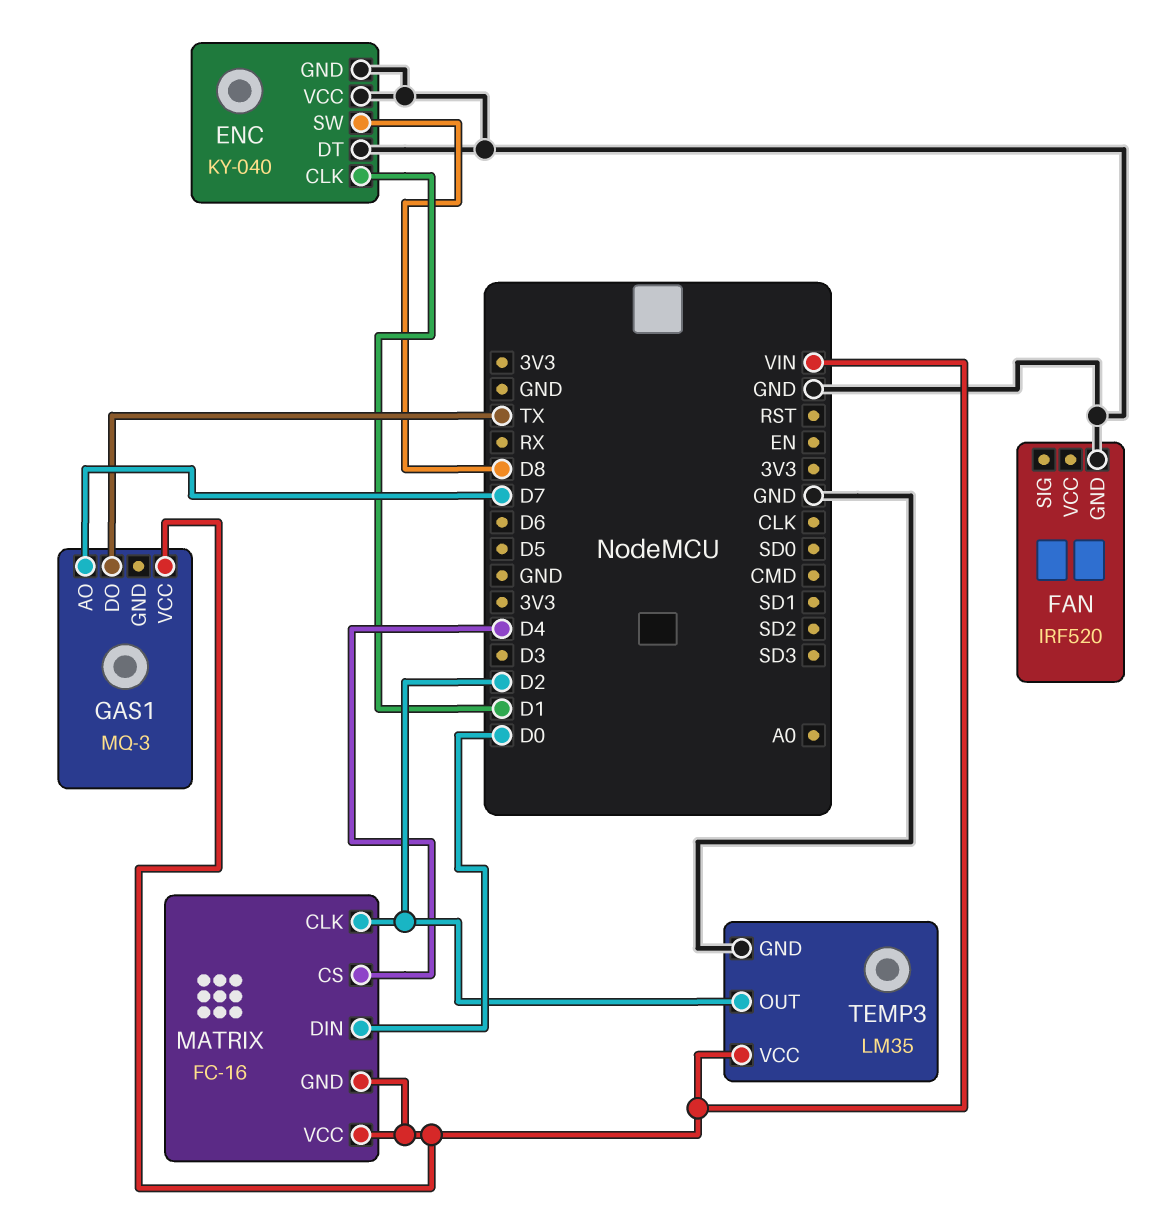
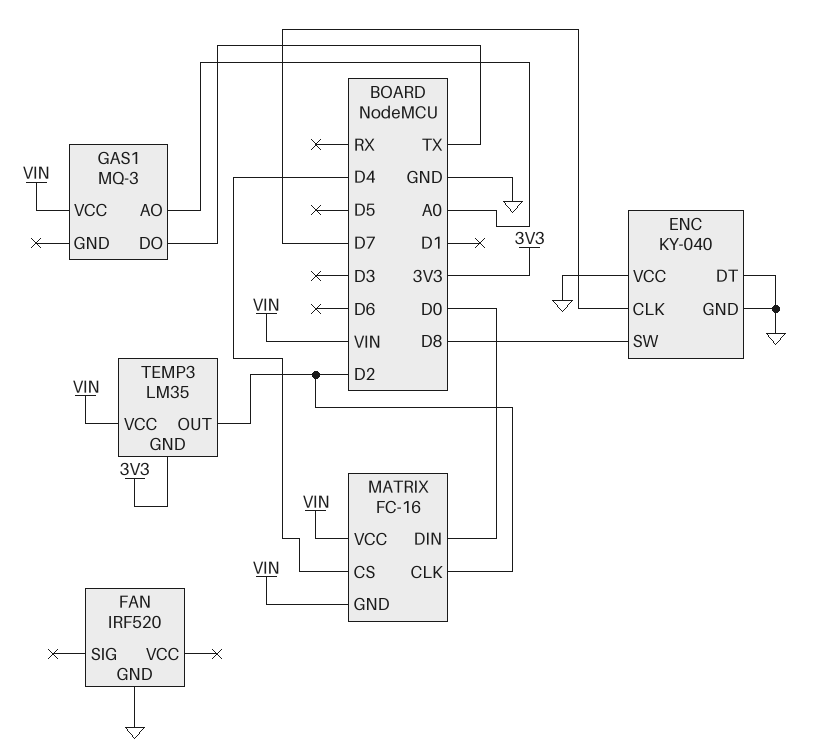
ENC pin CLK: D1 -> D7
GAS1 pin AO: D7 -> A0
TEMP3 pin GND: GND -> 3V3

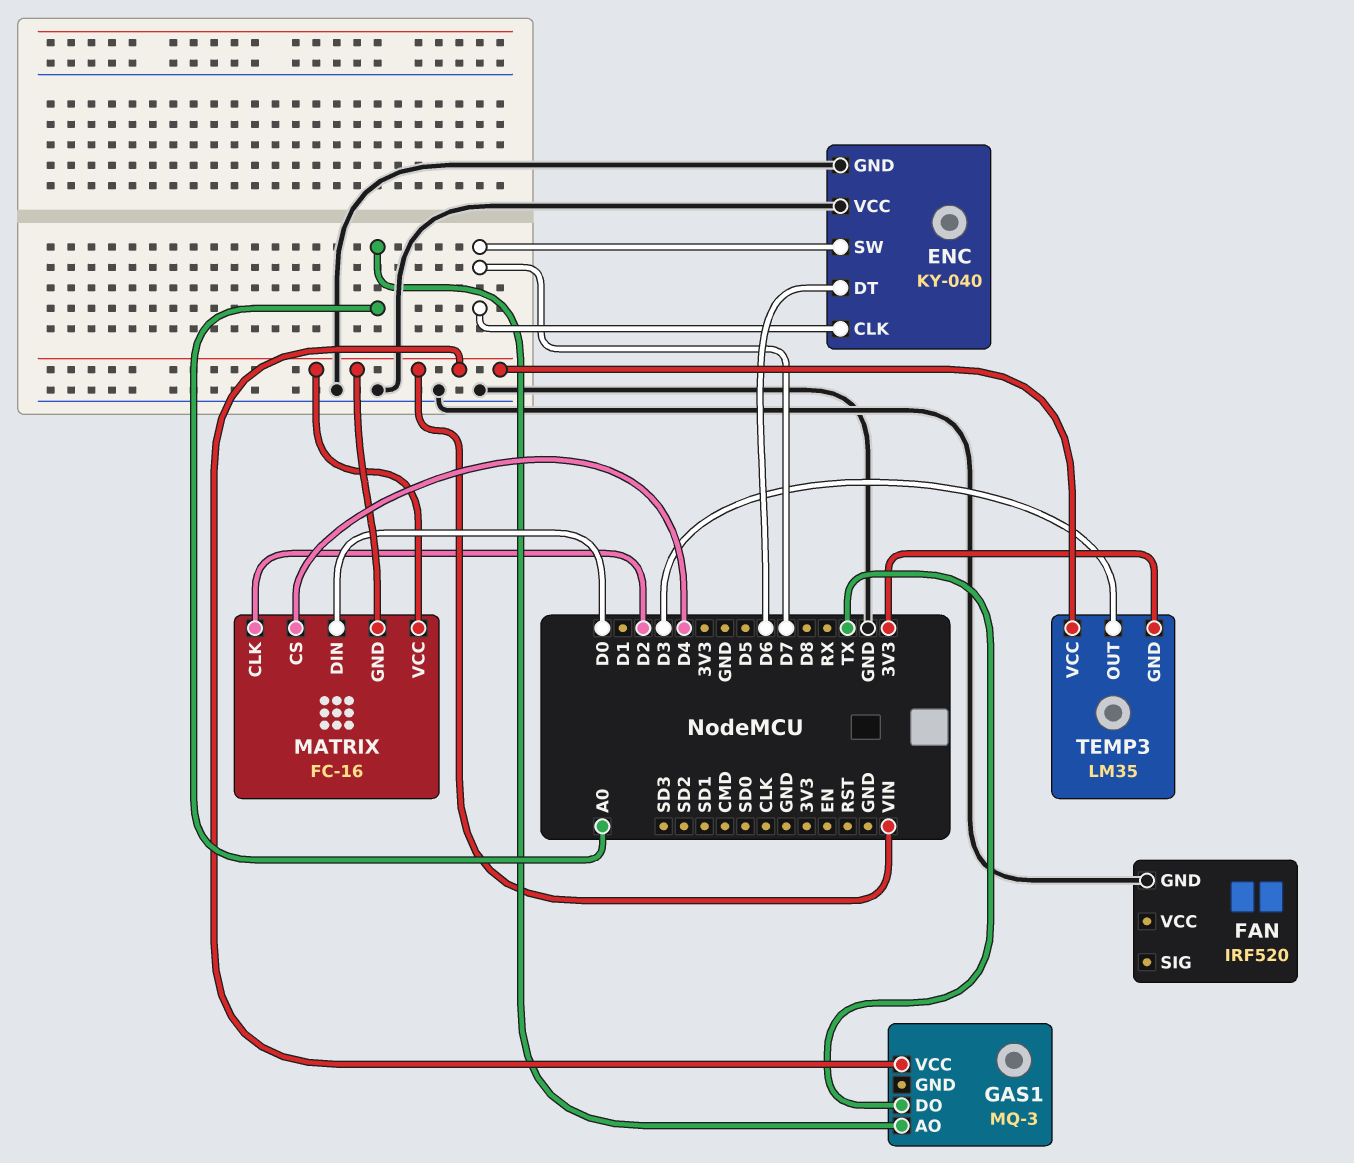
ENC pin DT: GND -> D6
ENC pin SW: D8 -> D7
TEMP3 pin OUT: D2 -> D3

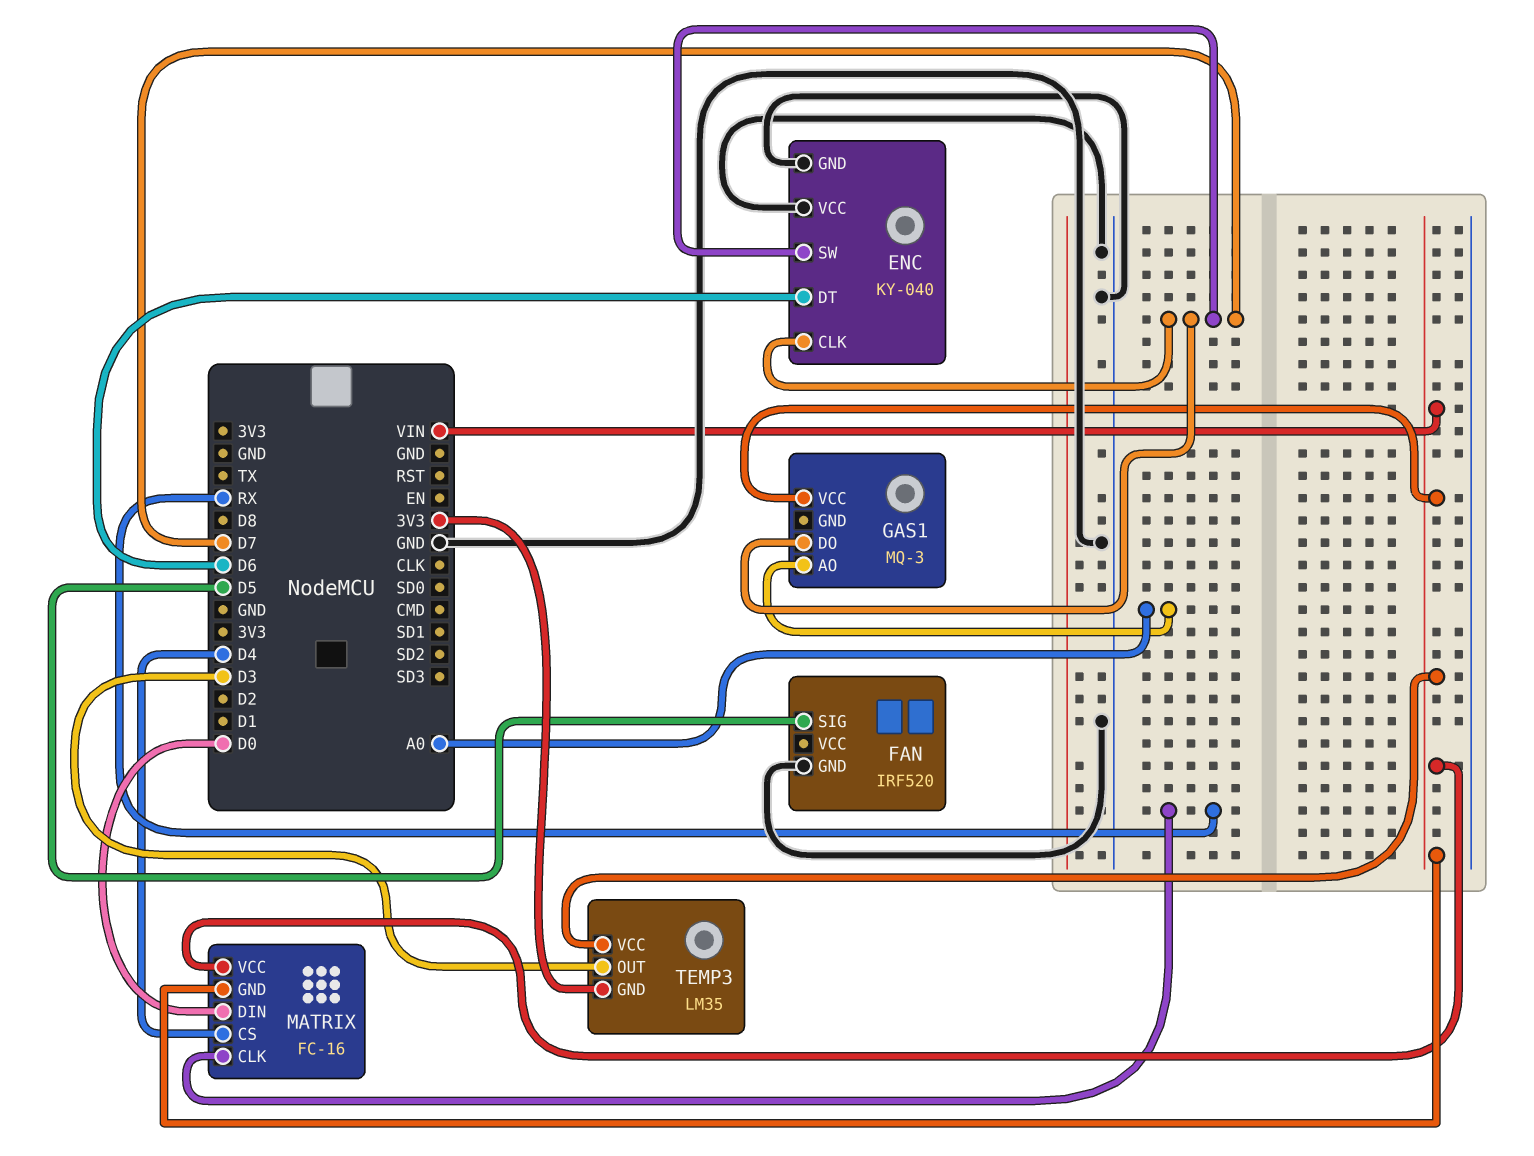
FAN pin SIG: none -> D5
GAS1 pin DO: TX -> D7
MATRIX pin CLK: D2 -> RX

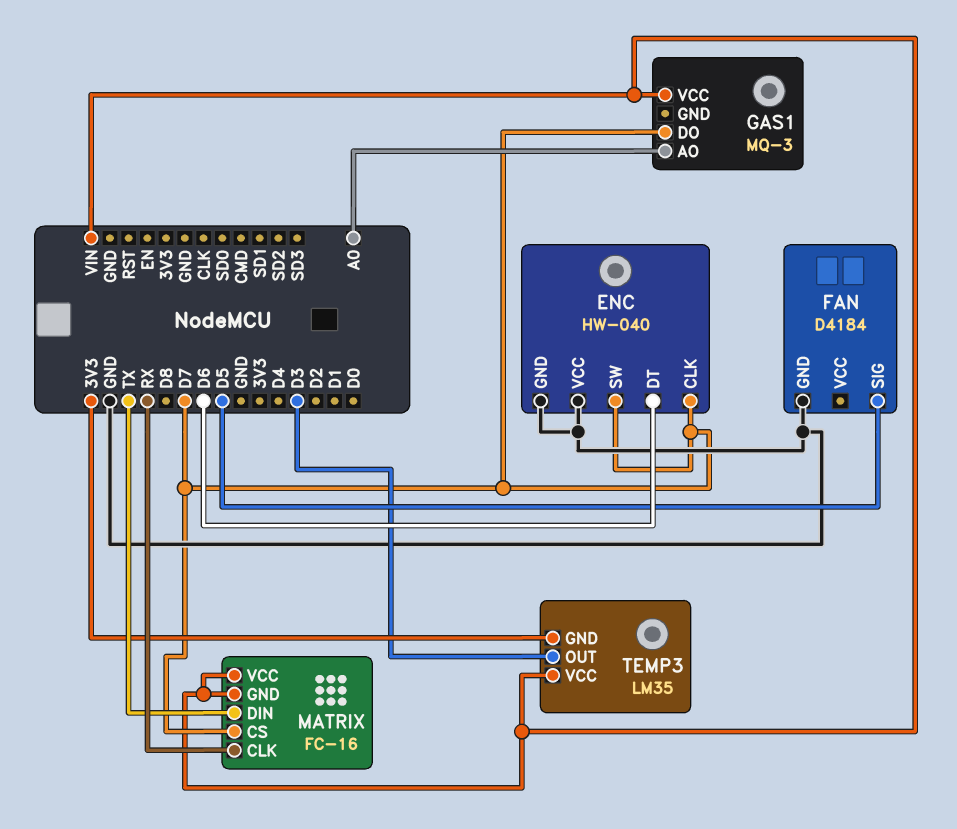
ENC: KY-040 -> HW-040
FAN: IRF520 -> D4184
MATRIX pin CS: D4 -> D7
MATRIX pin DIN: D0 -> TX

